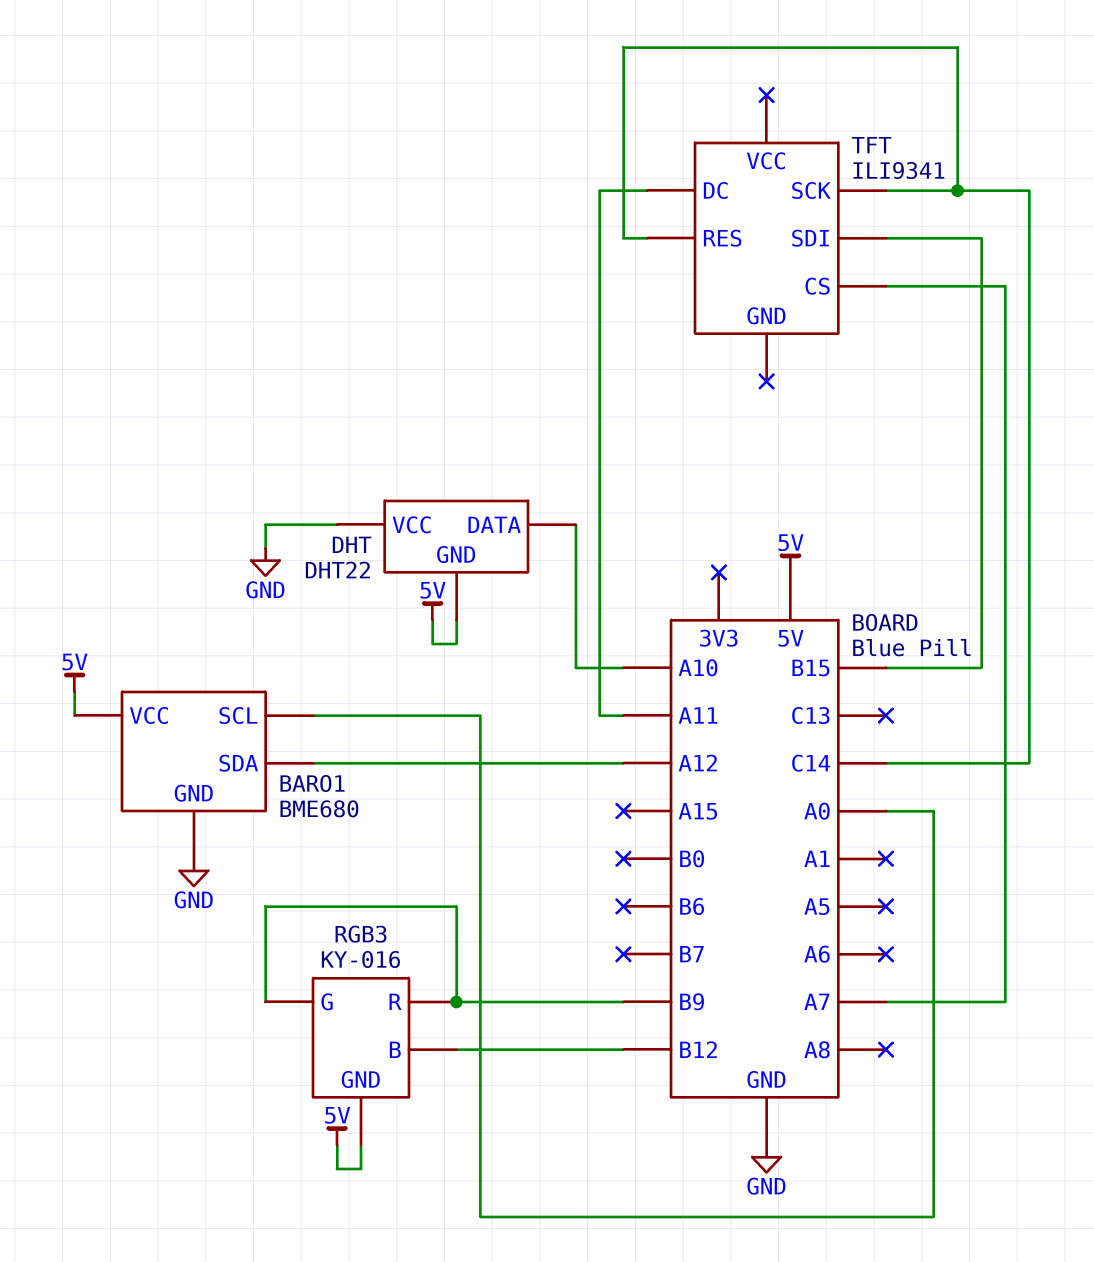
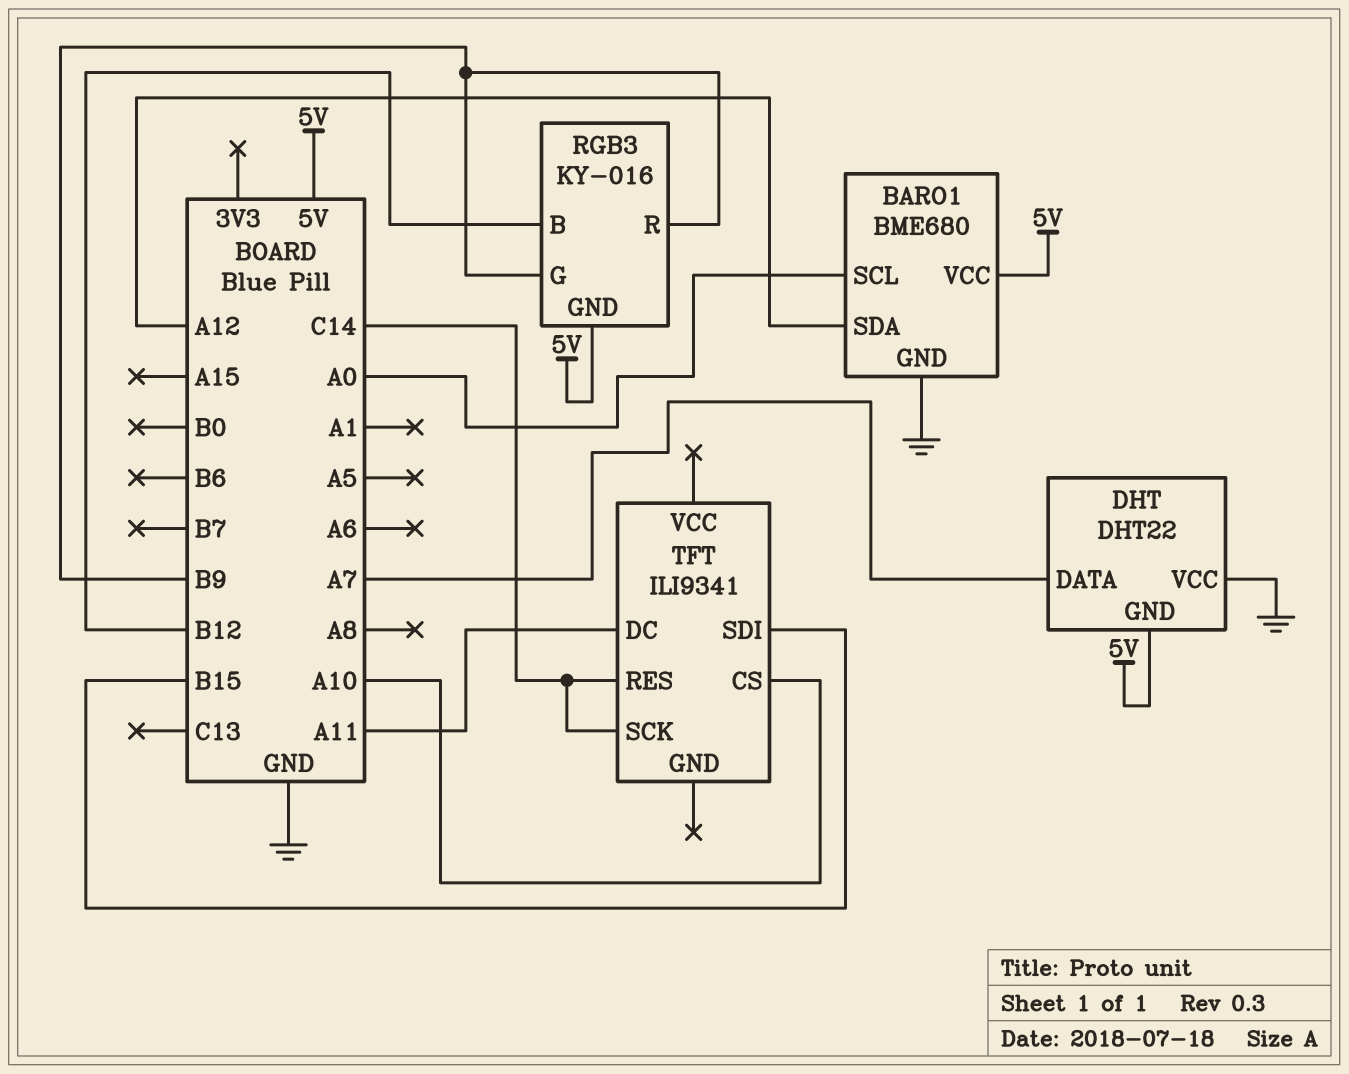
DHT pin DATA: A10 -> A7
TFT pin CS: A7 -> A10

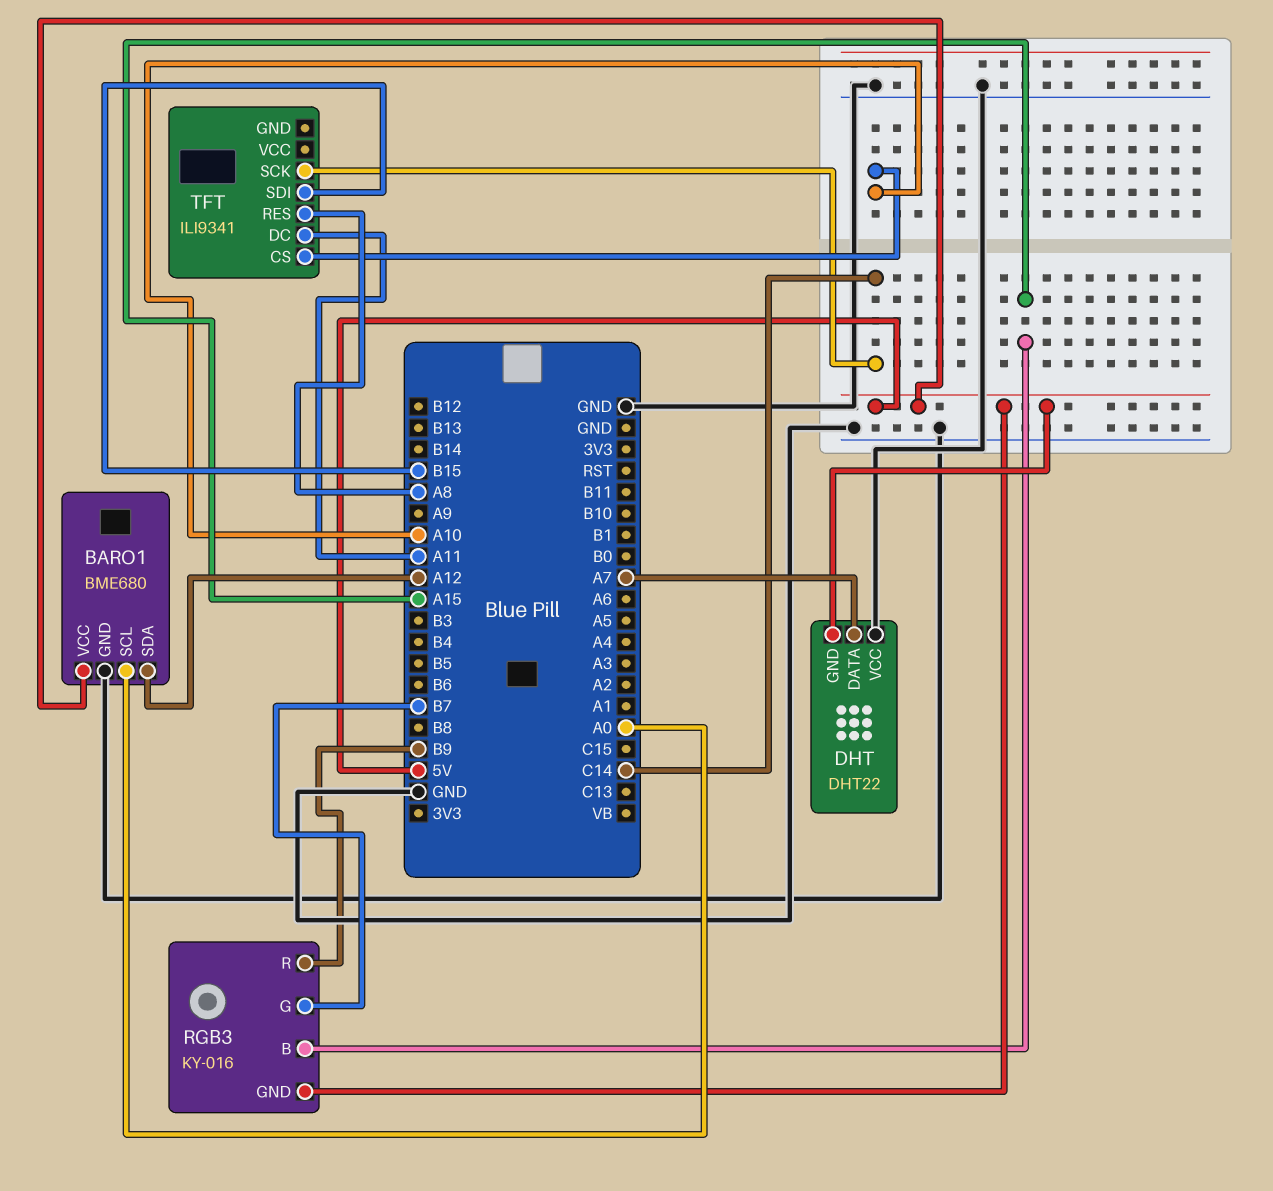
RGB3 pin B: B12 -> A15
RGB3 pin G: B9 -> B7
TFT pin RES: C14 -> A8

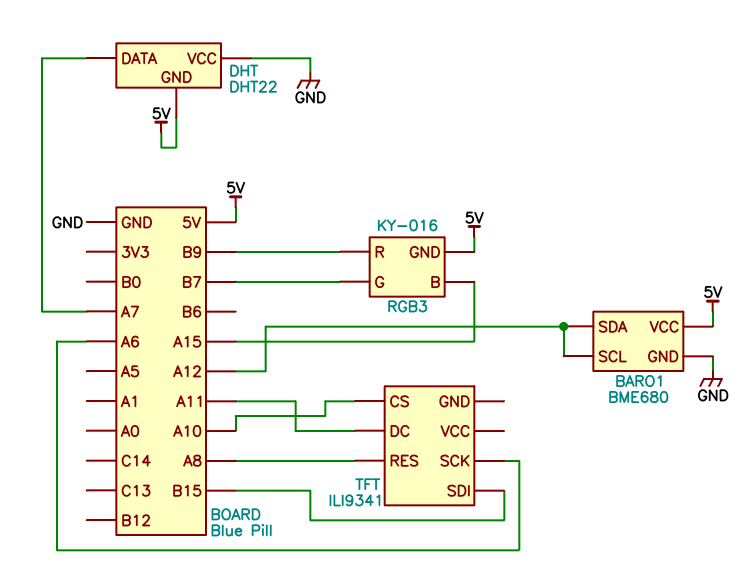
BARO1 pin SCL: A0 -> A12
TFT pin SCK: C14 -> A6

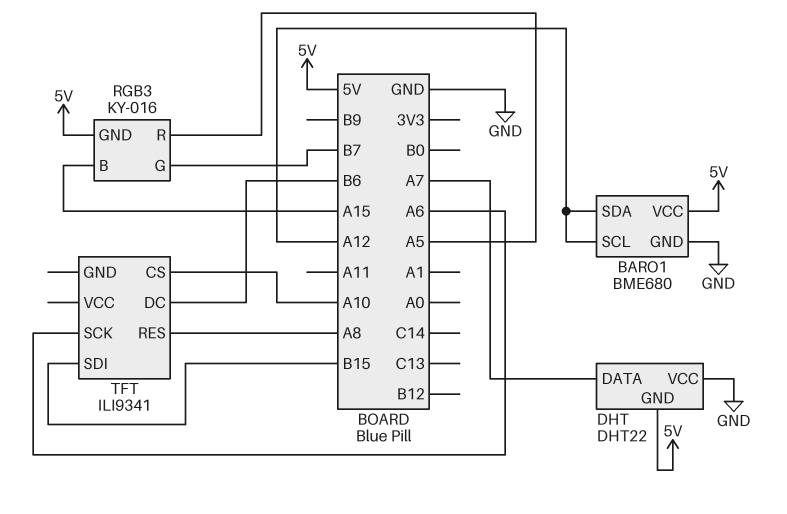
RGB3 pin R: B9 -> A5
TFT pin DC: A11 -> B6

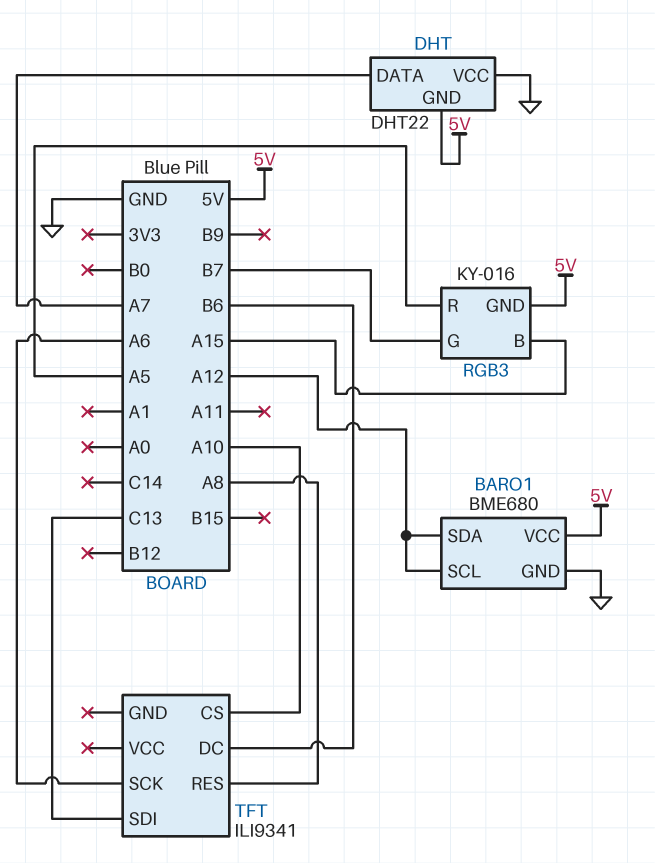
TFT pin SDI: B15 -> C13

